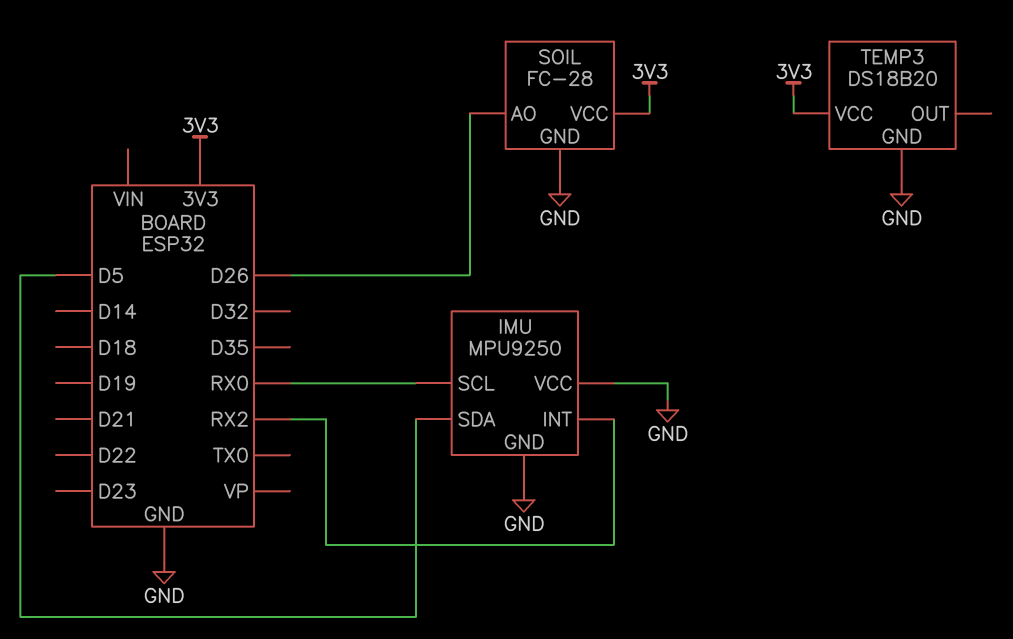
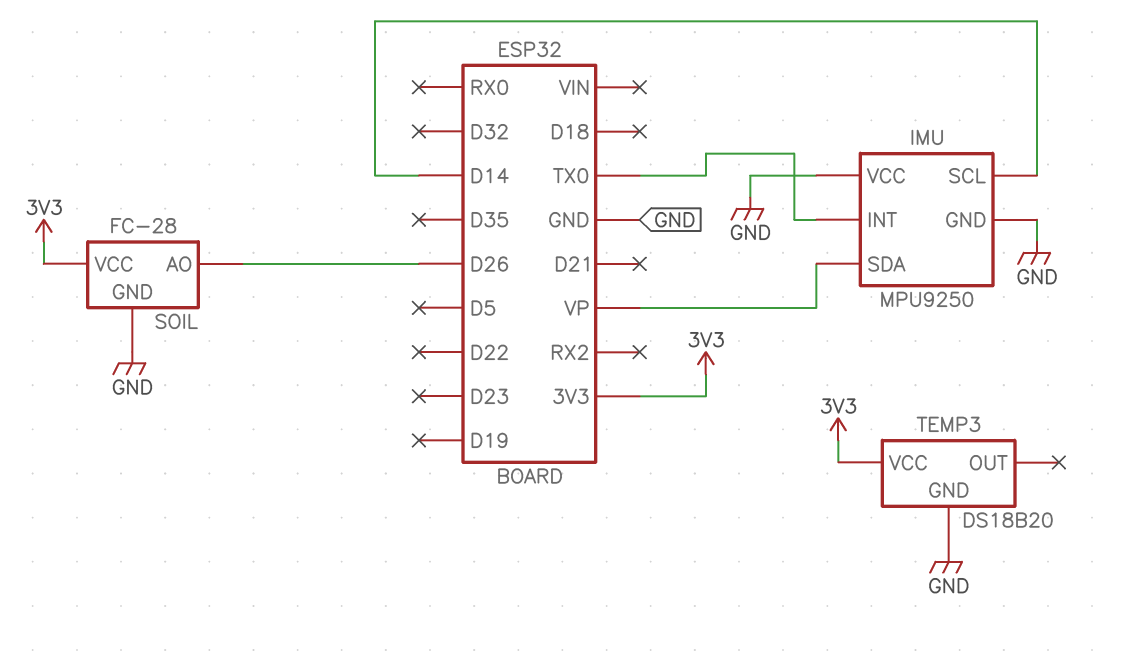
IMU pin INT: RX2 -> TX0
IMU pin SCL: RX0 -> D14
IMU pin SDA: D5 -> VP

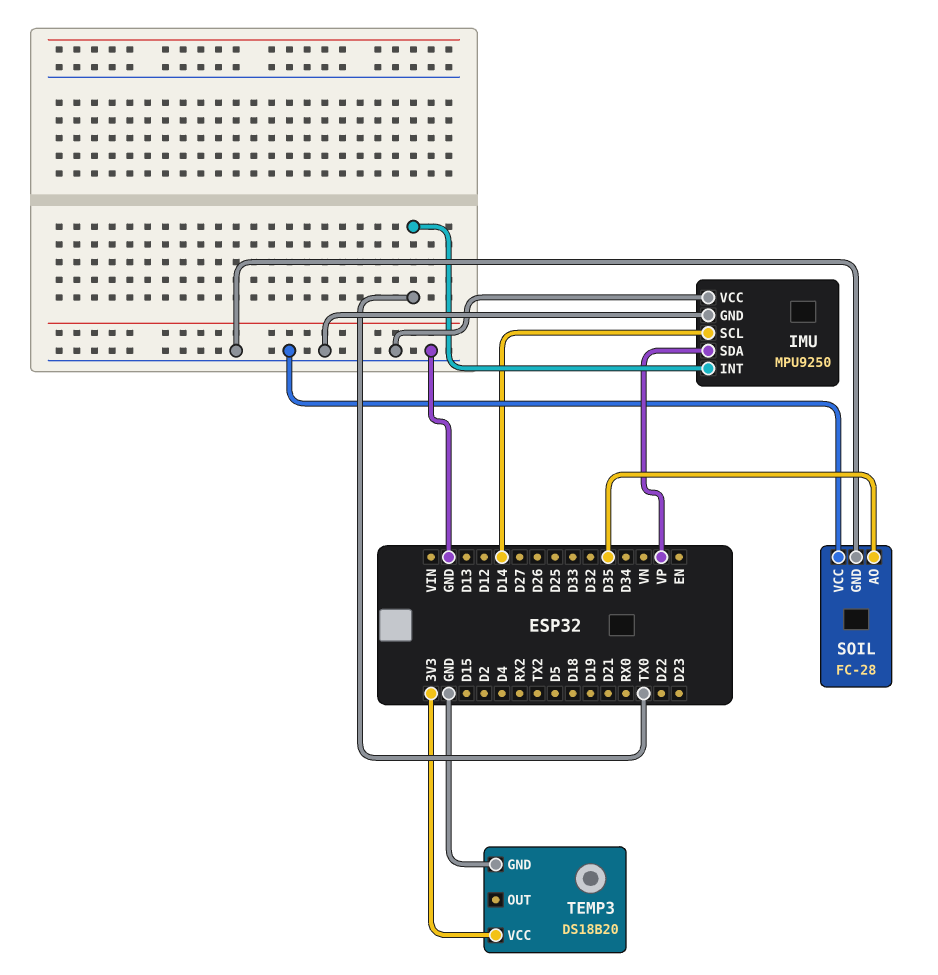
SOIL pin AO: D26 -> D35
SOIL pin VCC: 3V3 -> GND

